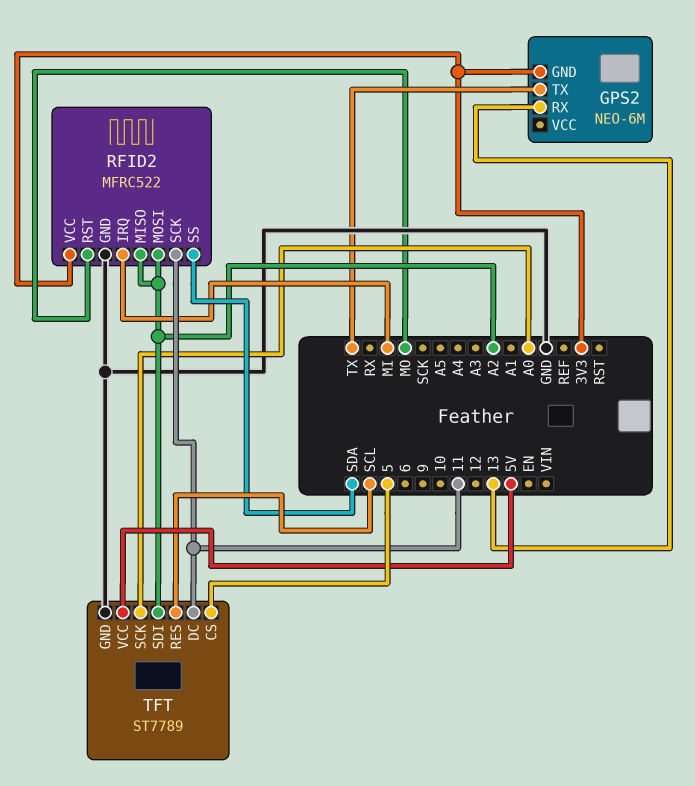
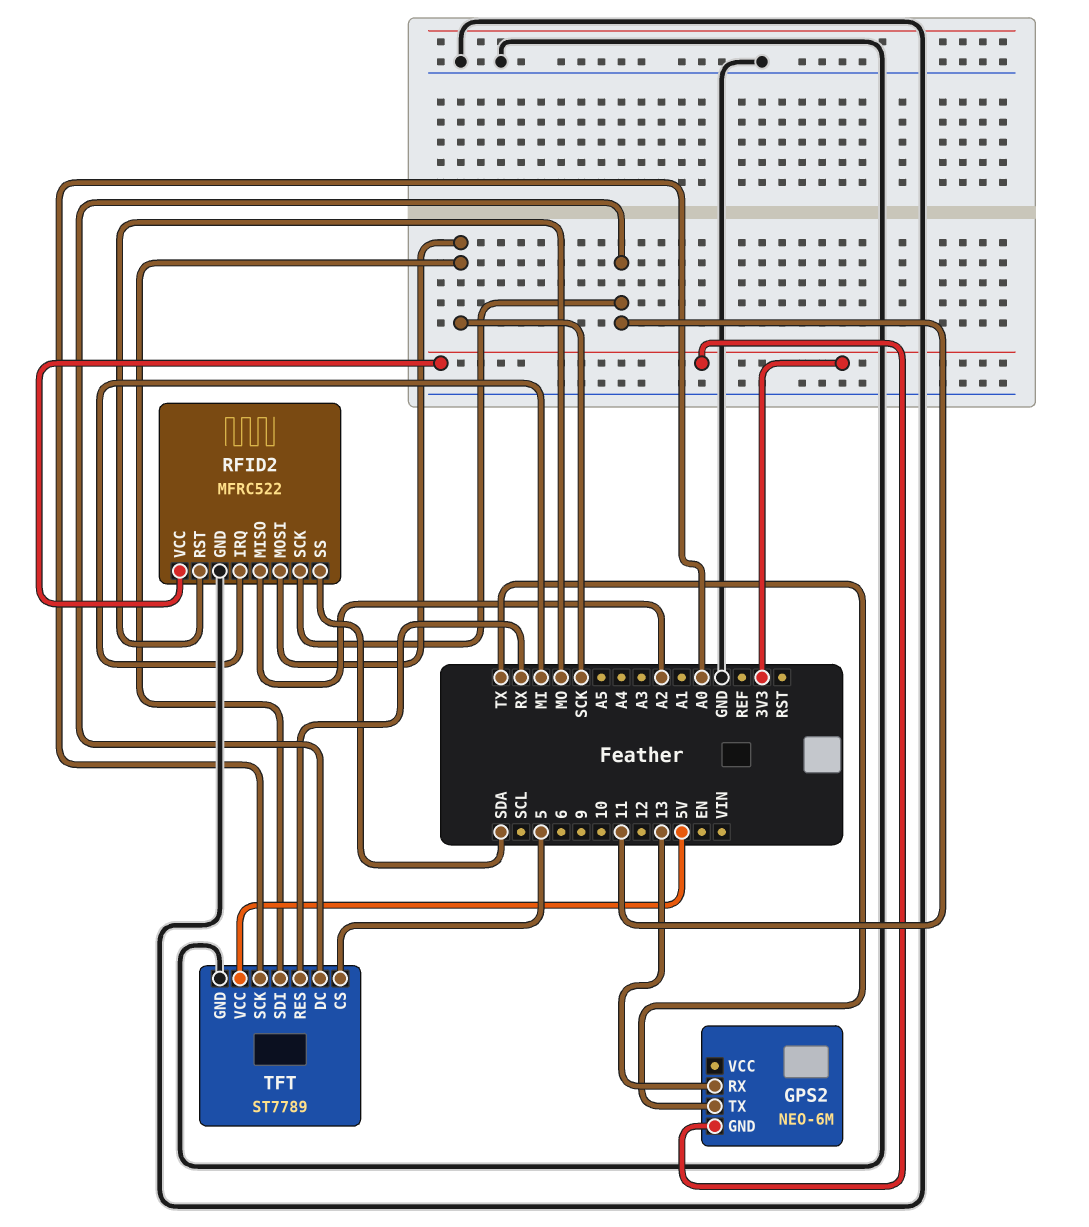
RFID2 pin MOSI: A2 -> SCK
TFT pin RES: SCL -> RX
TFT pin SDI: A2 -> SCK

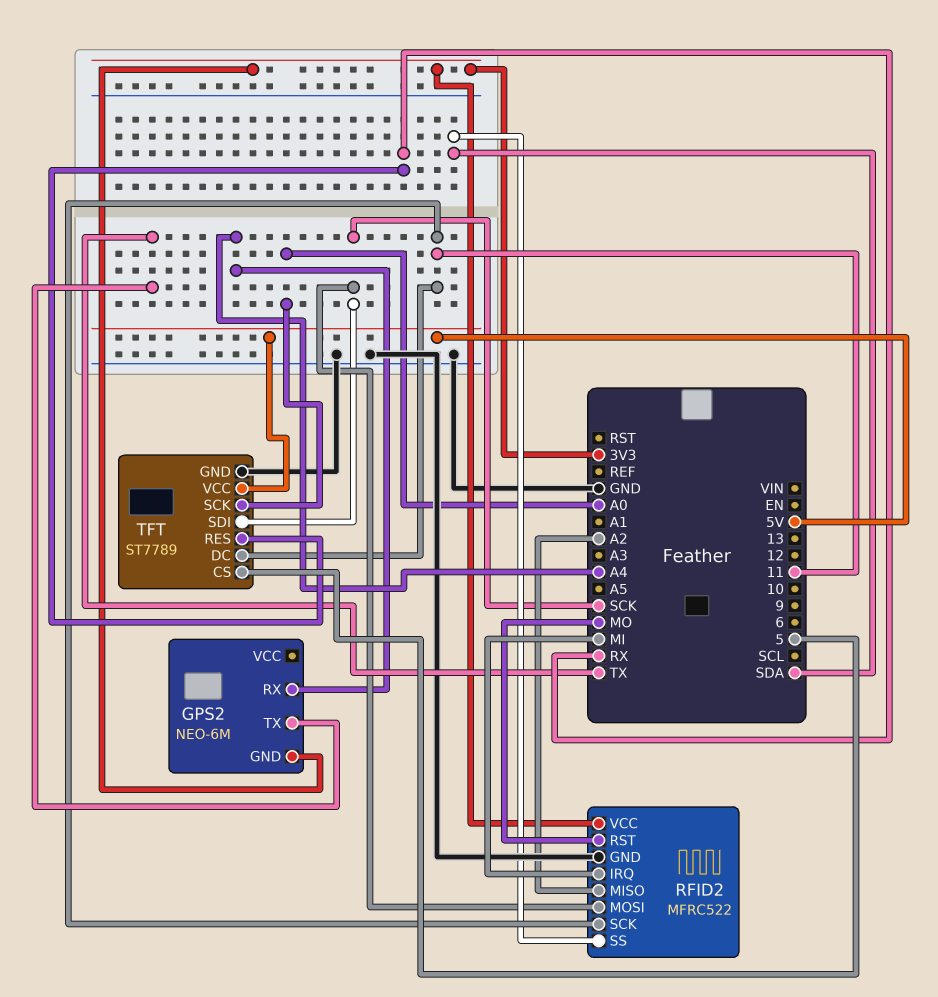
GPS2 pin RX: 13 -> A4

